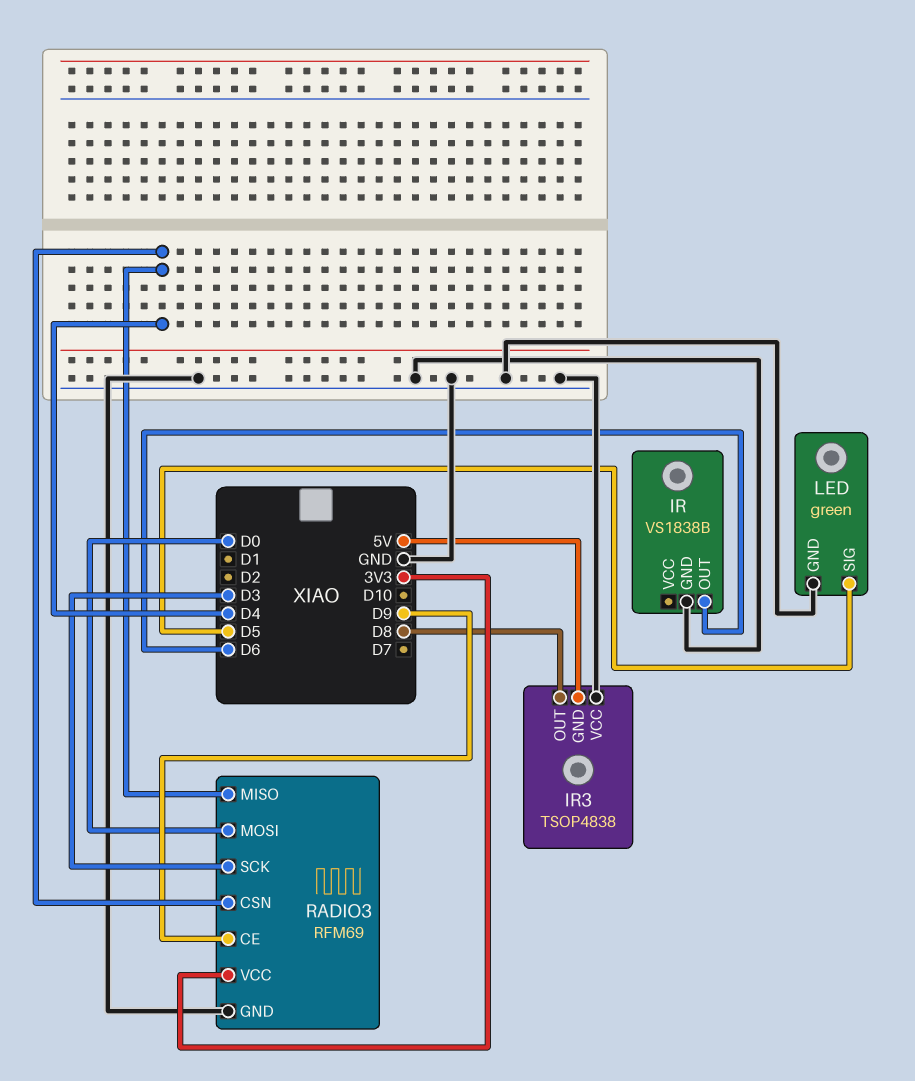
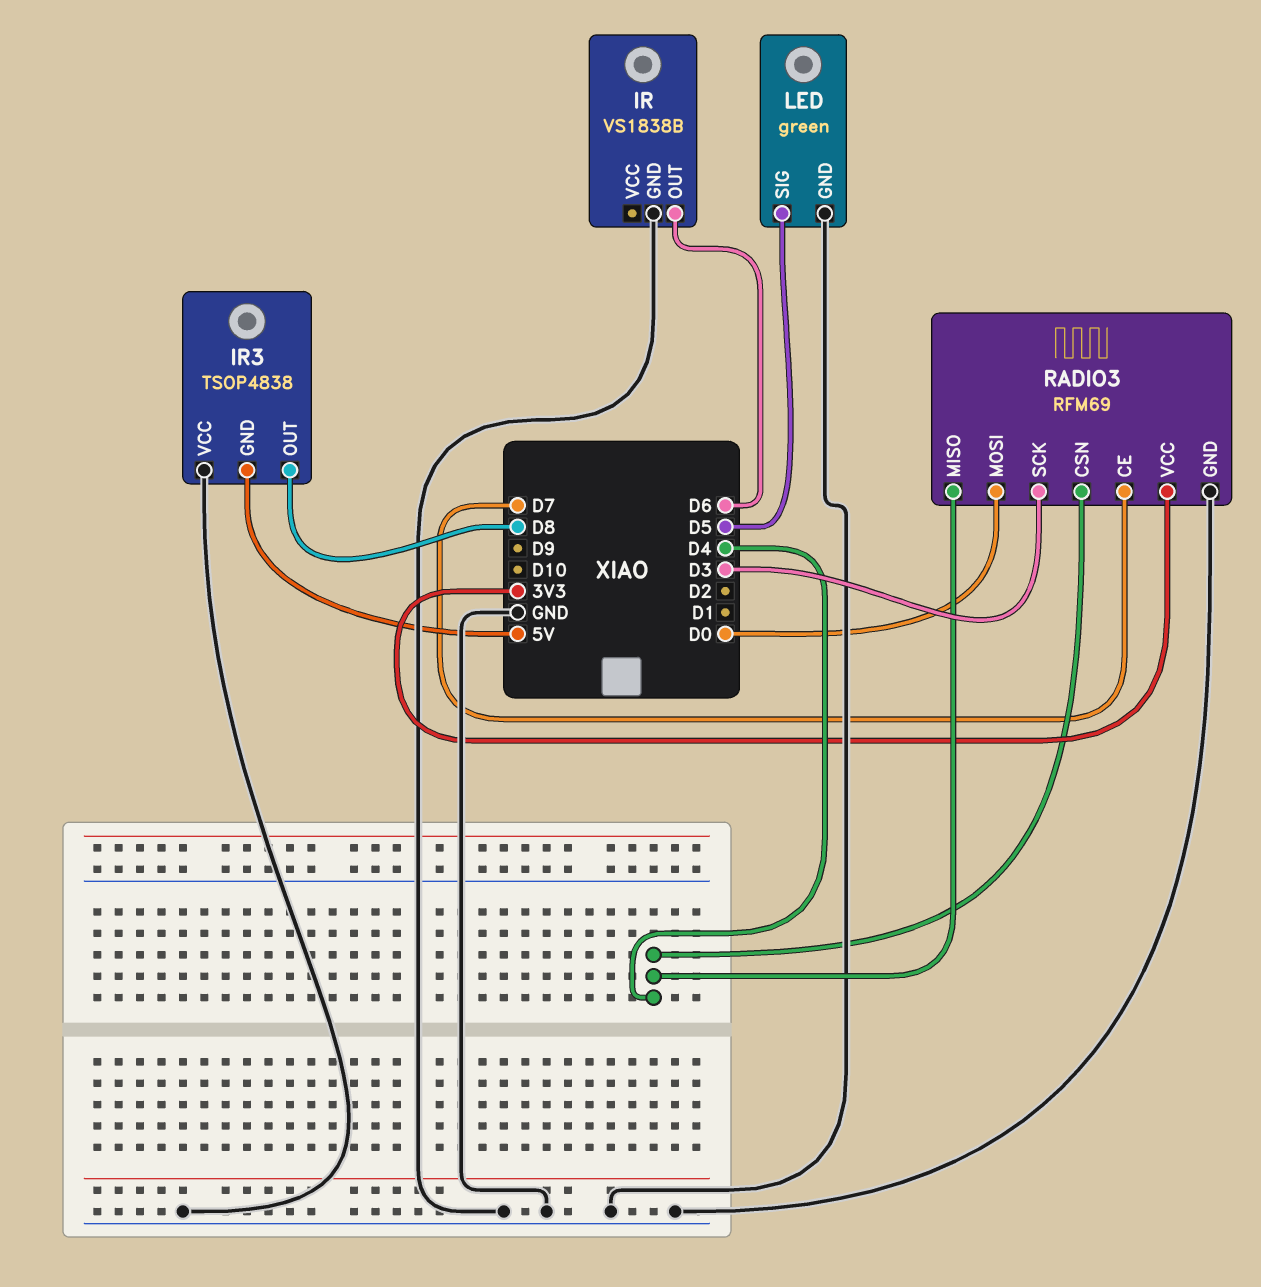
RADIO3 pin CE: D9 -> D7

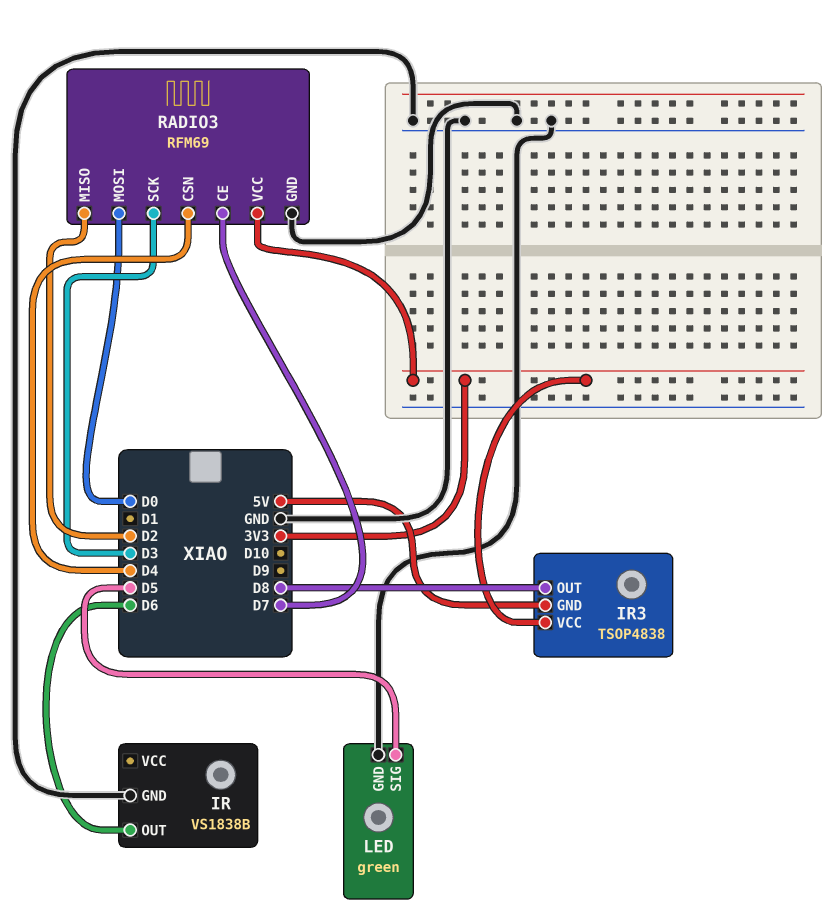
IR3 pin VCC: GND -> 3V3
RADIO3 pin MISO: D4 -> D2

